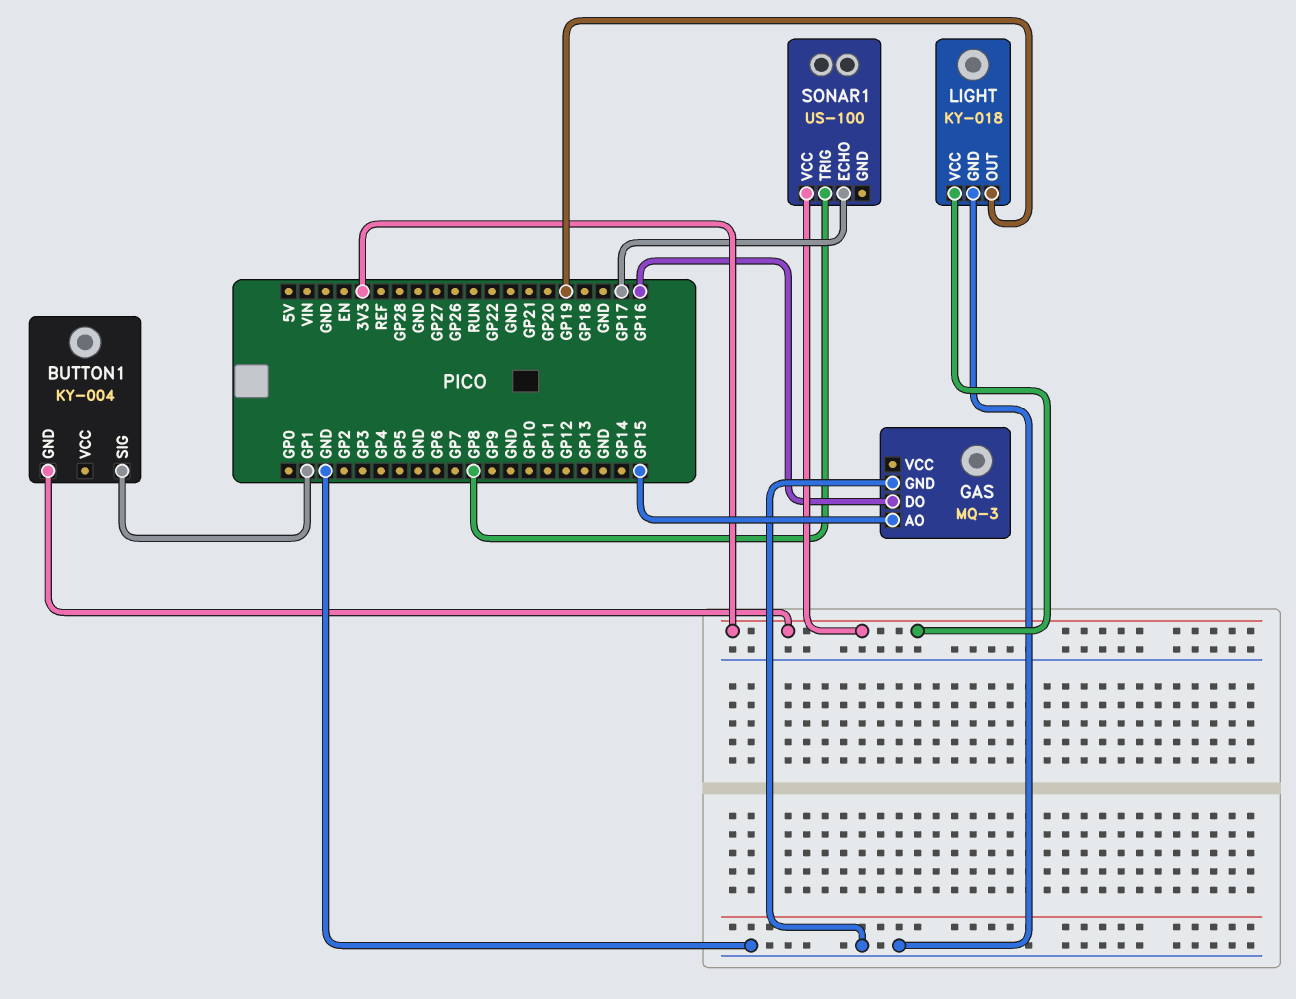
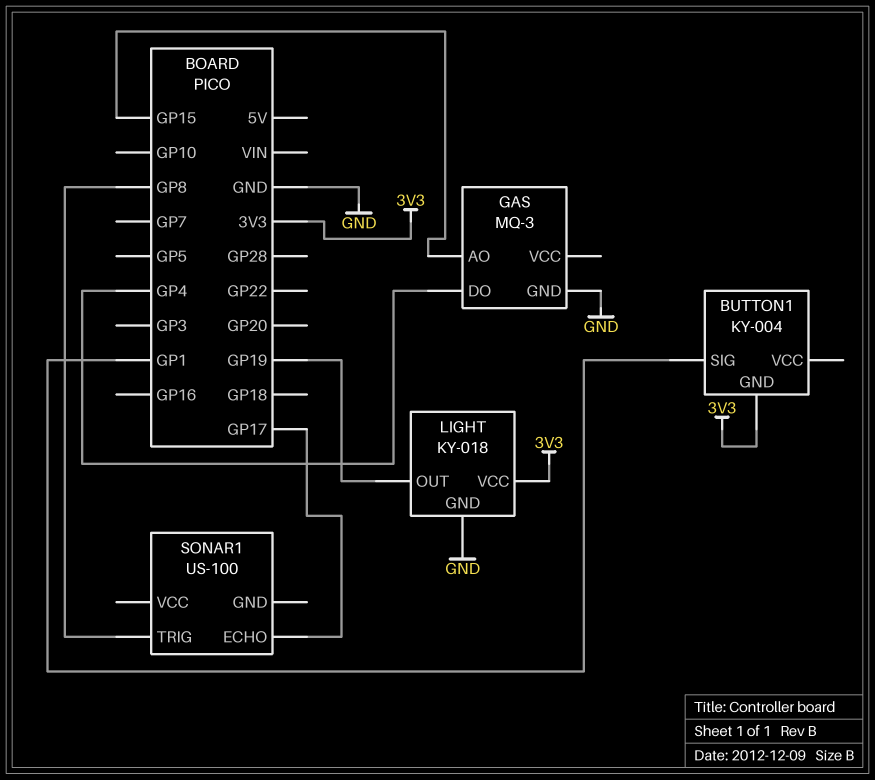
GAS pin DO: GP16 -> GP4
SONAR1 pin VCC: 3V3 -> none

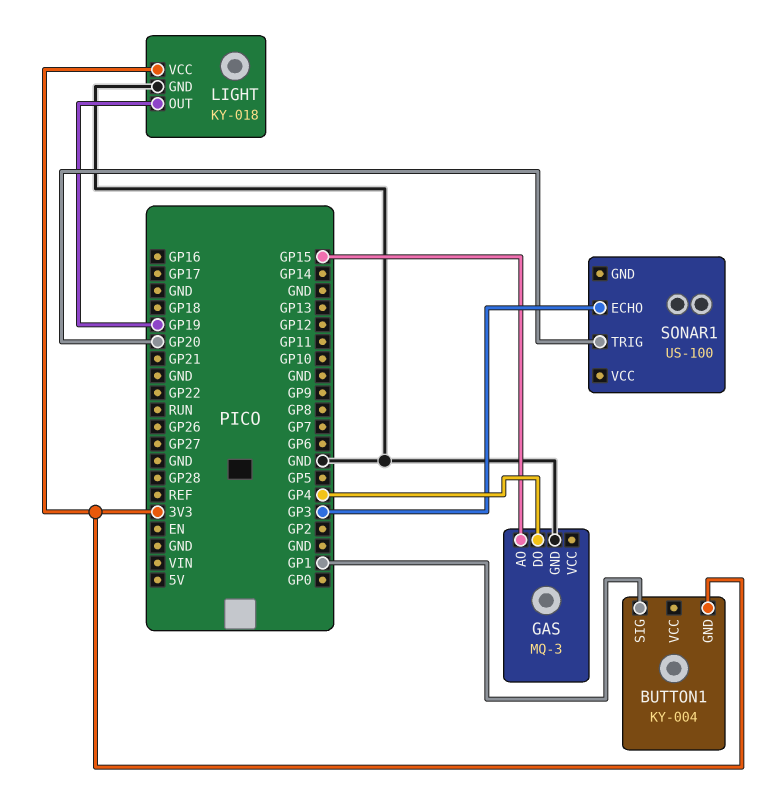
SONAR1 pin ECHO: GP17 -> GP3
SONAR1 pin TRIG: GP8 -> GP20

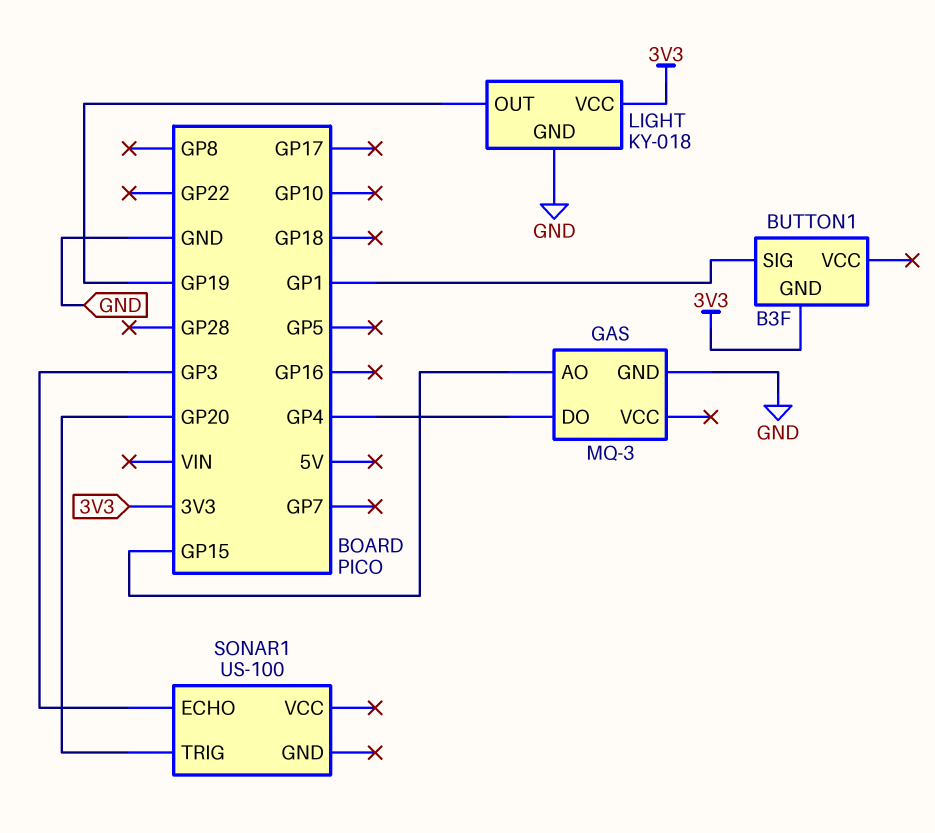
BUTTON1: KY-004 -> B3F

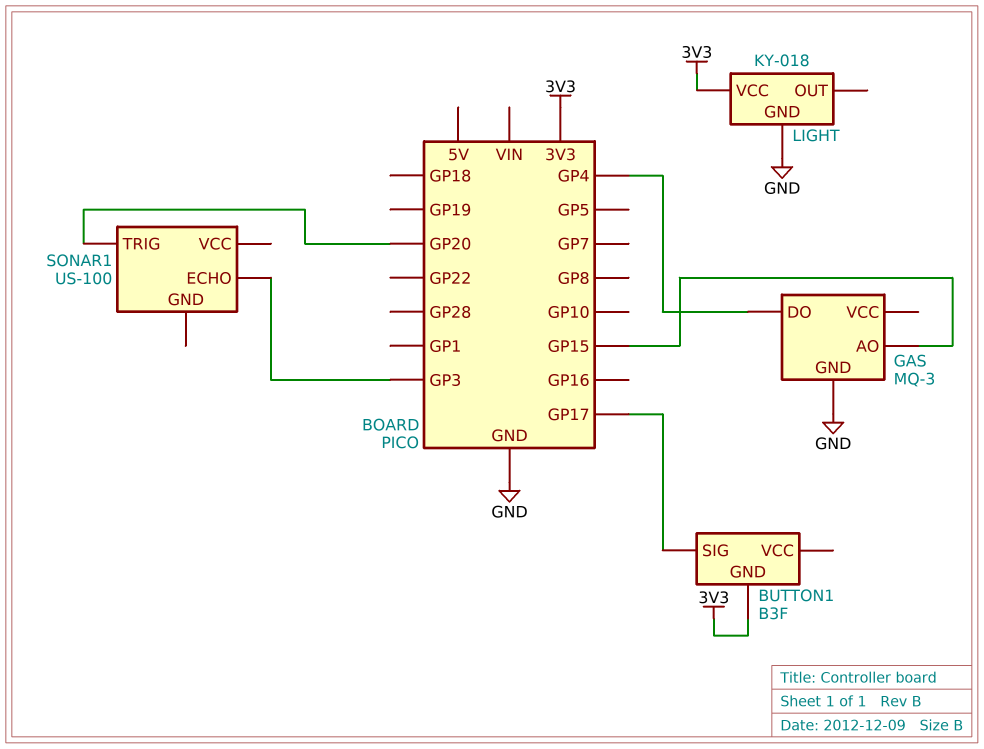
BUTTON1 pin SIG: GP1 -> GP17
LIGHT pin OUT: GP19 -> none

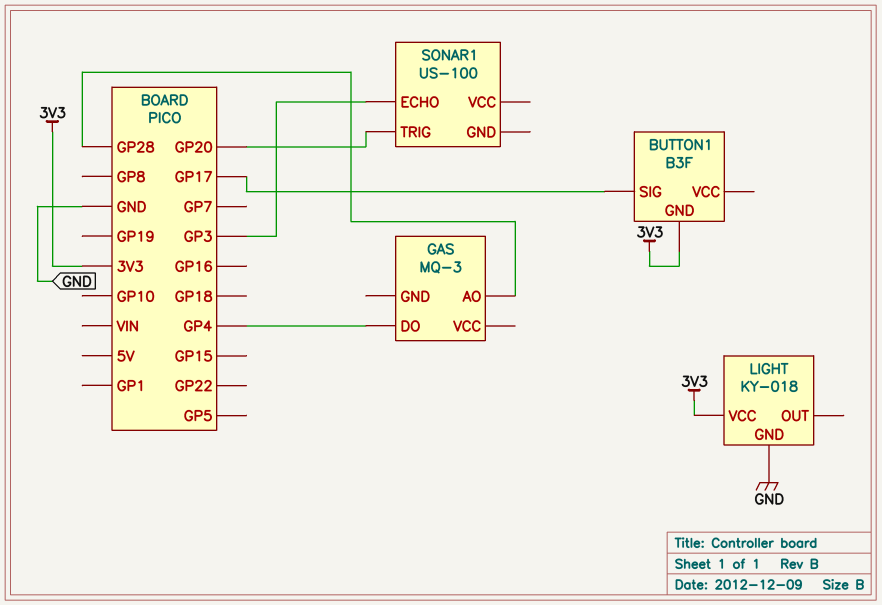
GAS pin AO: GP15 -> GP28
GAS pin GND: GND -> none

